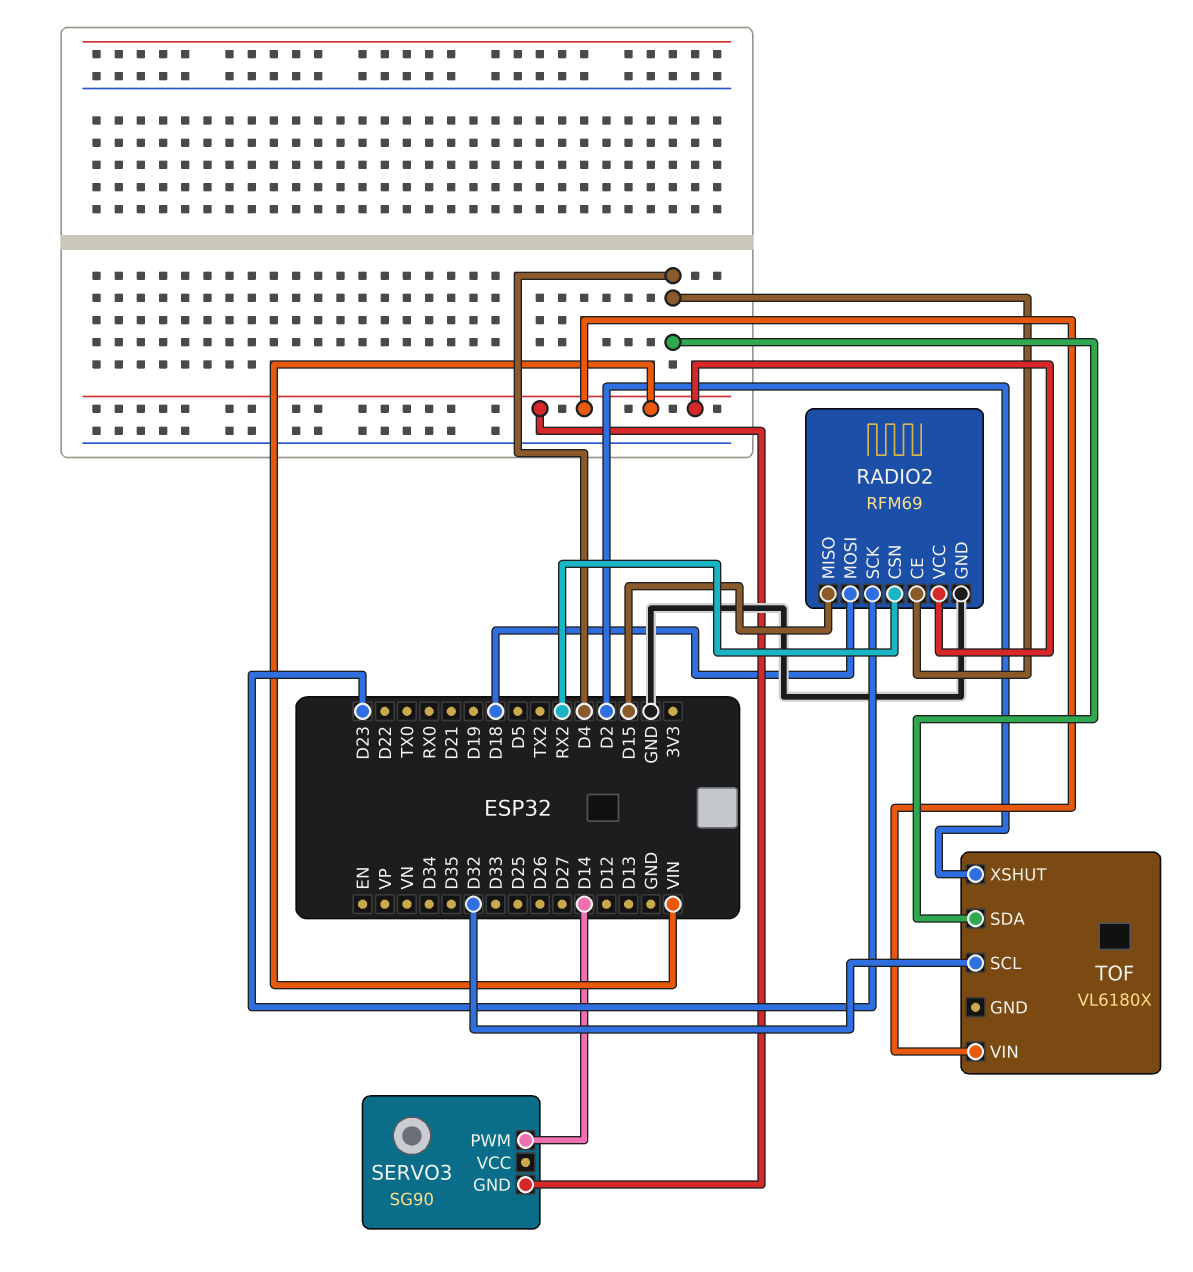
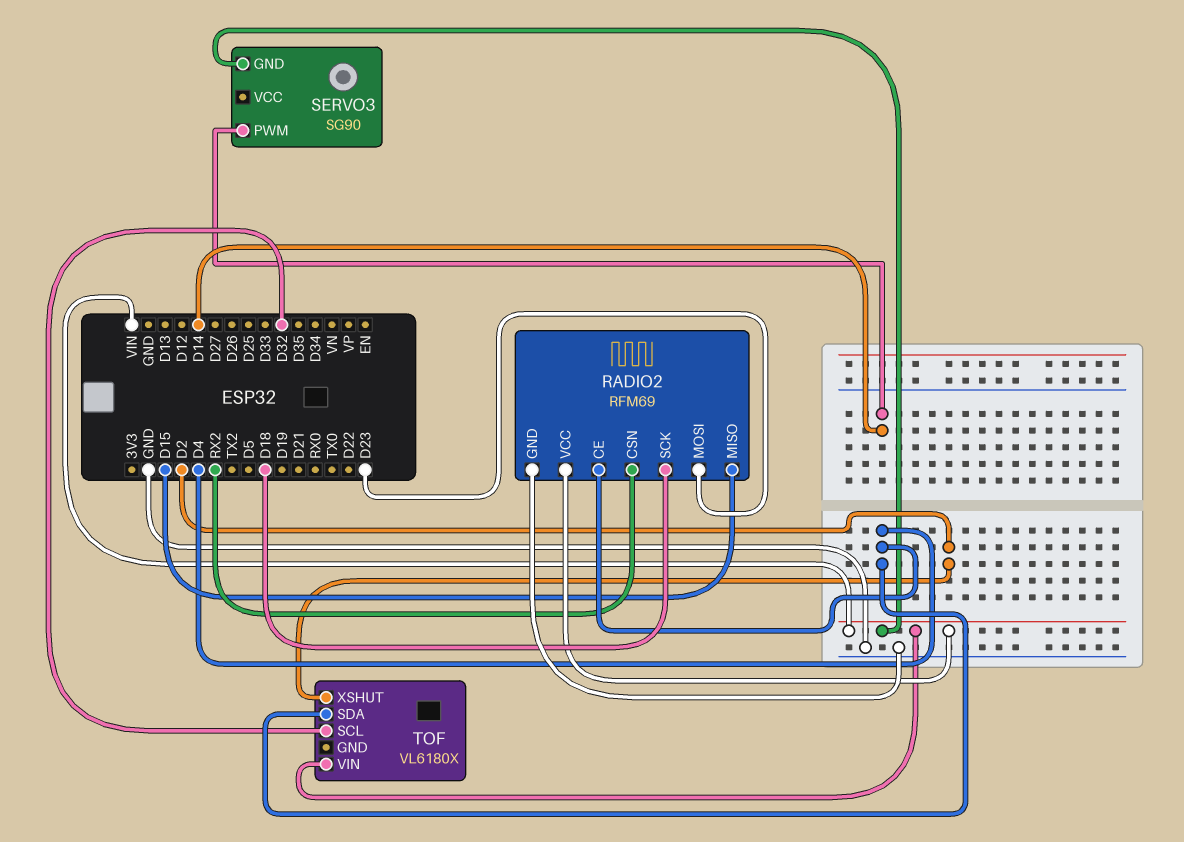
RADIO2 pin MOSI: D18 -> D23
RADIO2 pin SCK: D23 -> D18

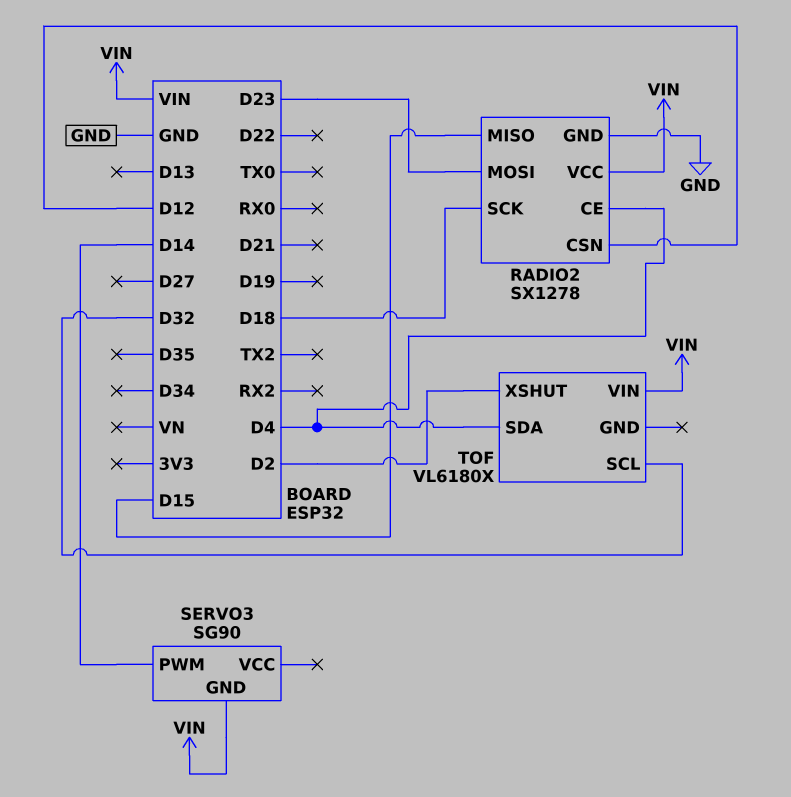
RADIO2: RFM69 -> SX1278
RADIO2 pin CSN: RX2 -> D12

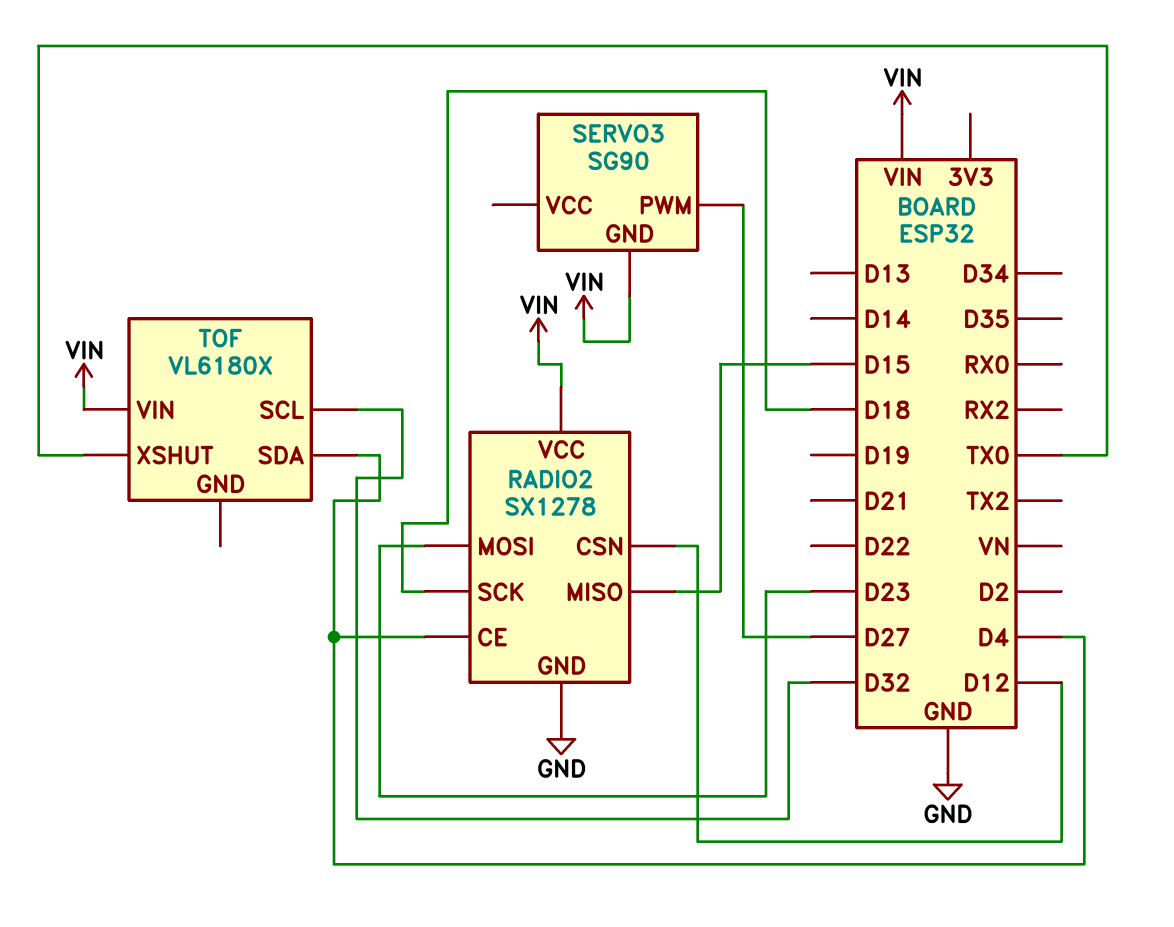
SERVO3 pin PWM: D14 -> D27
TOF pin XSHUT: D2 -> TX0

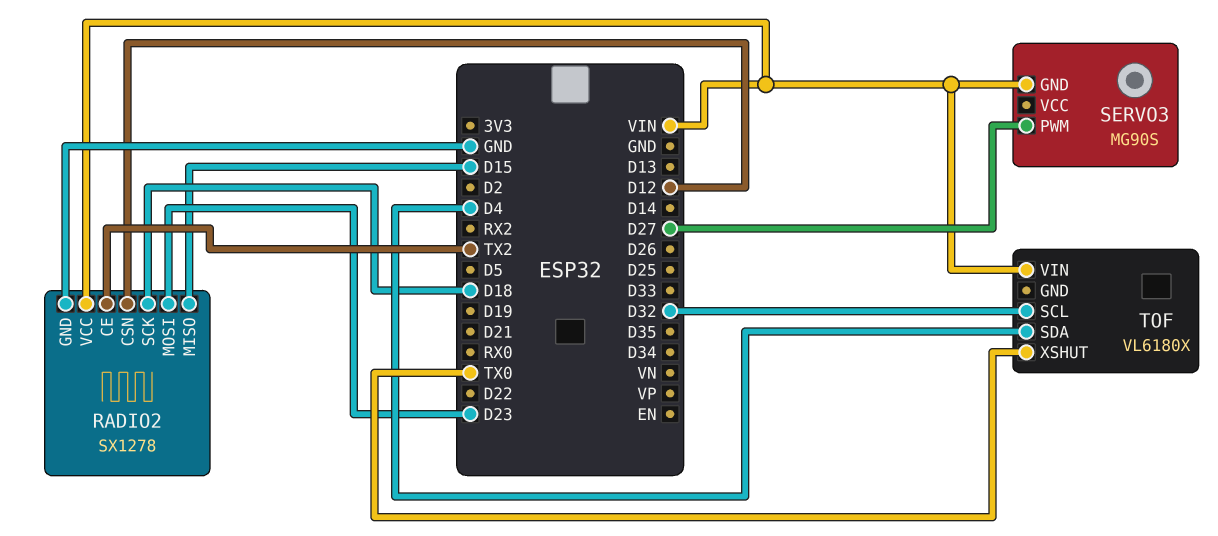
RADIO2 pin CE: D4 -> TX2
SERVO3: SG90 -> MG90S

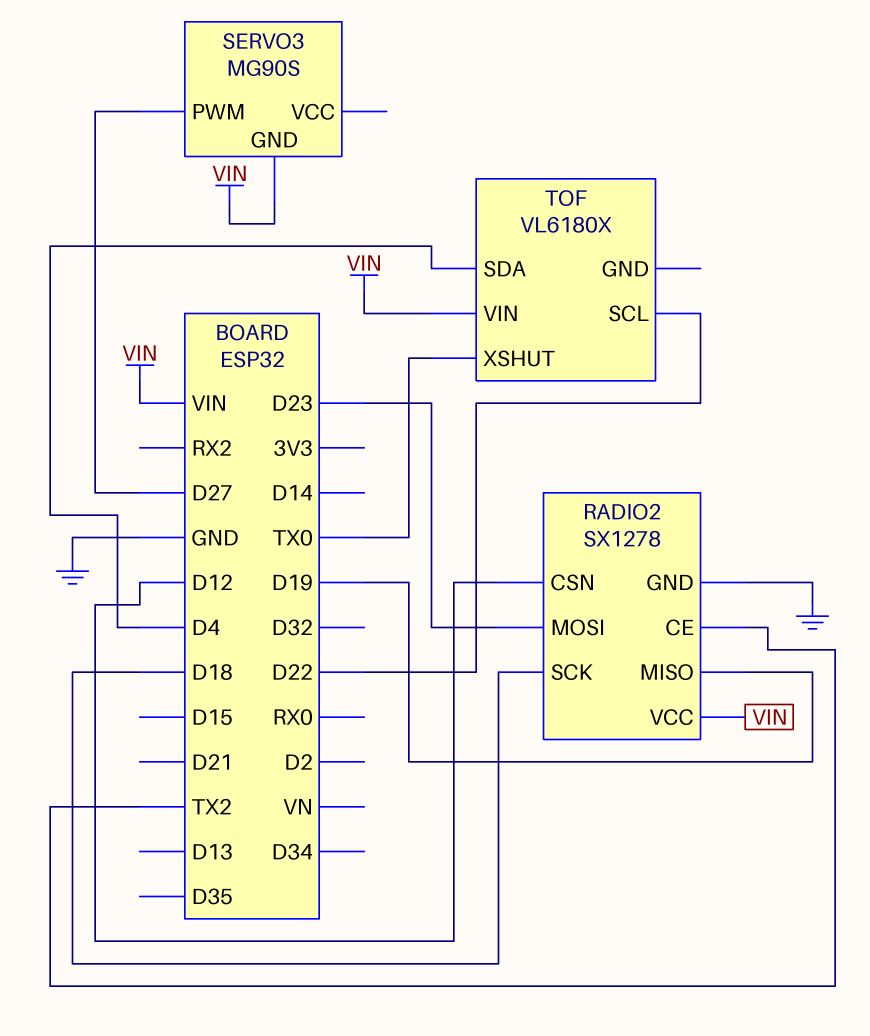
RADIO2 pin MISO: D15 -> D19
TOF pin SCL: D32 -> D22

